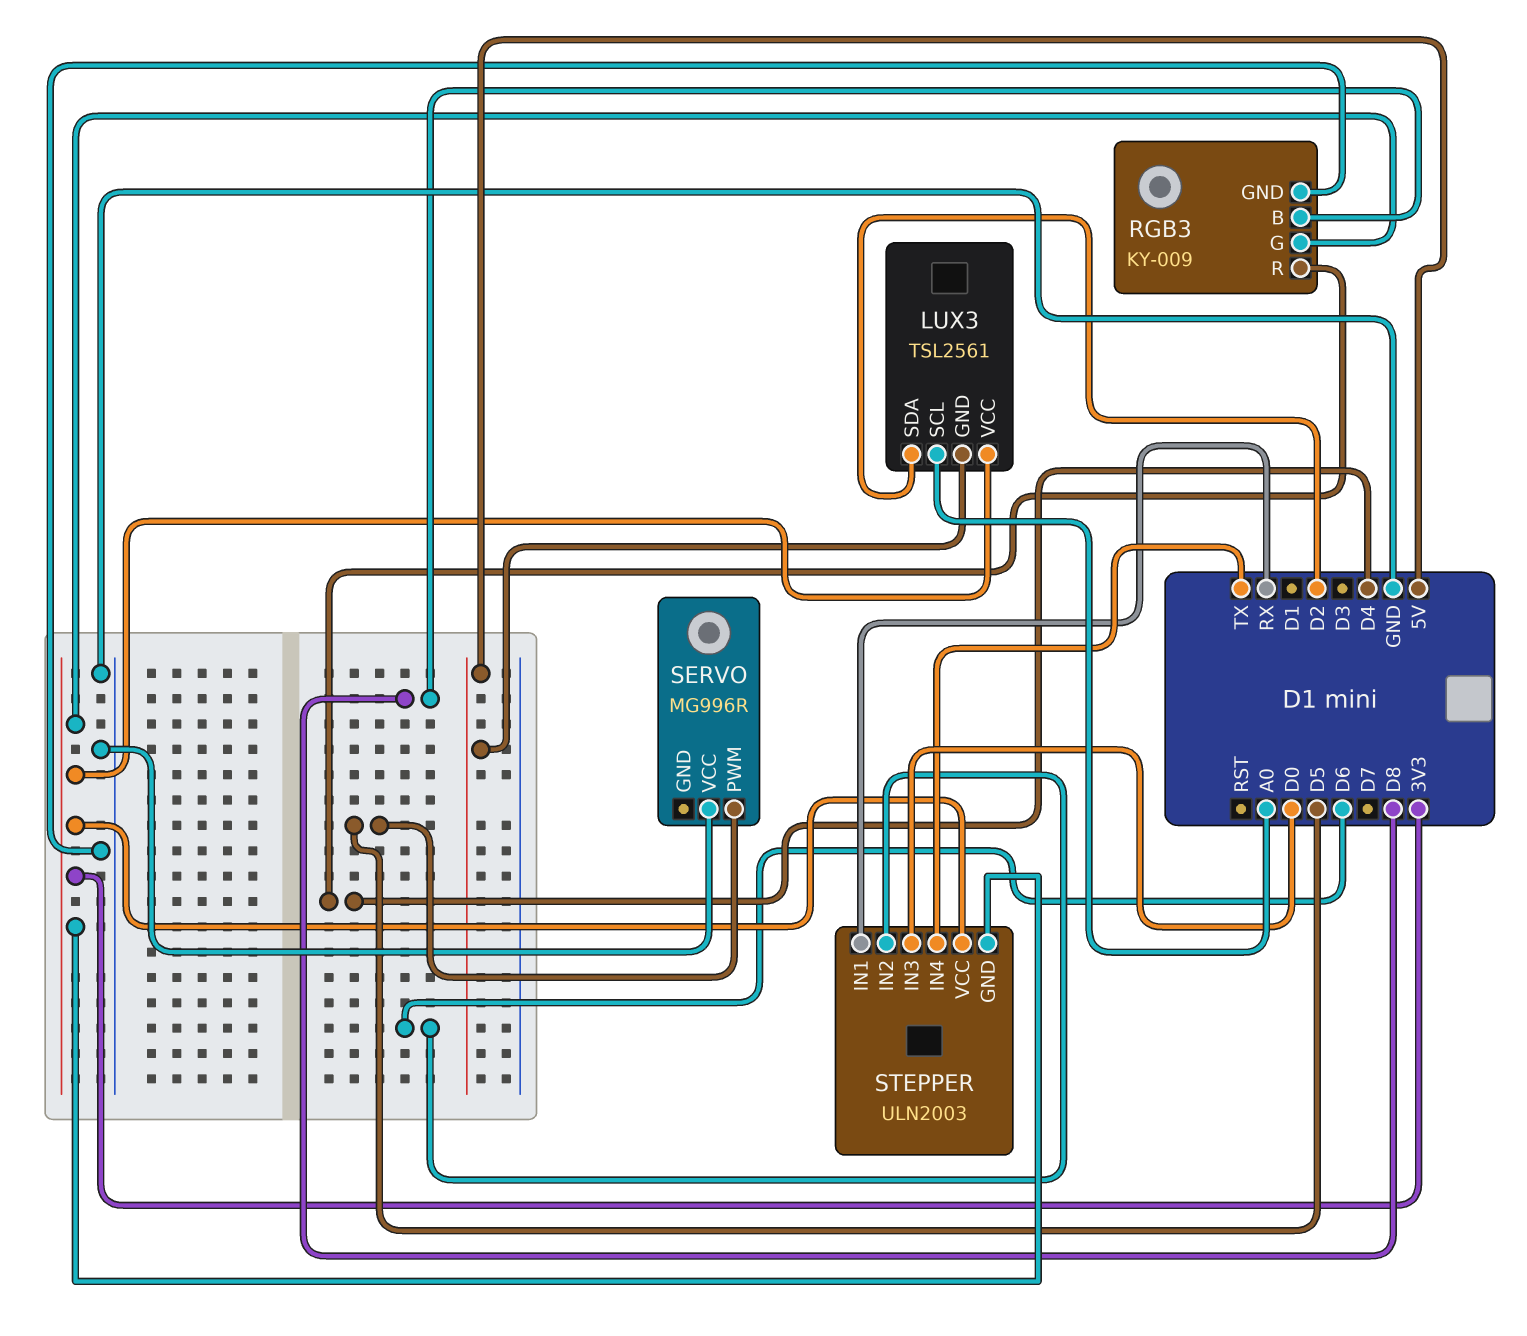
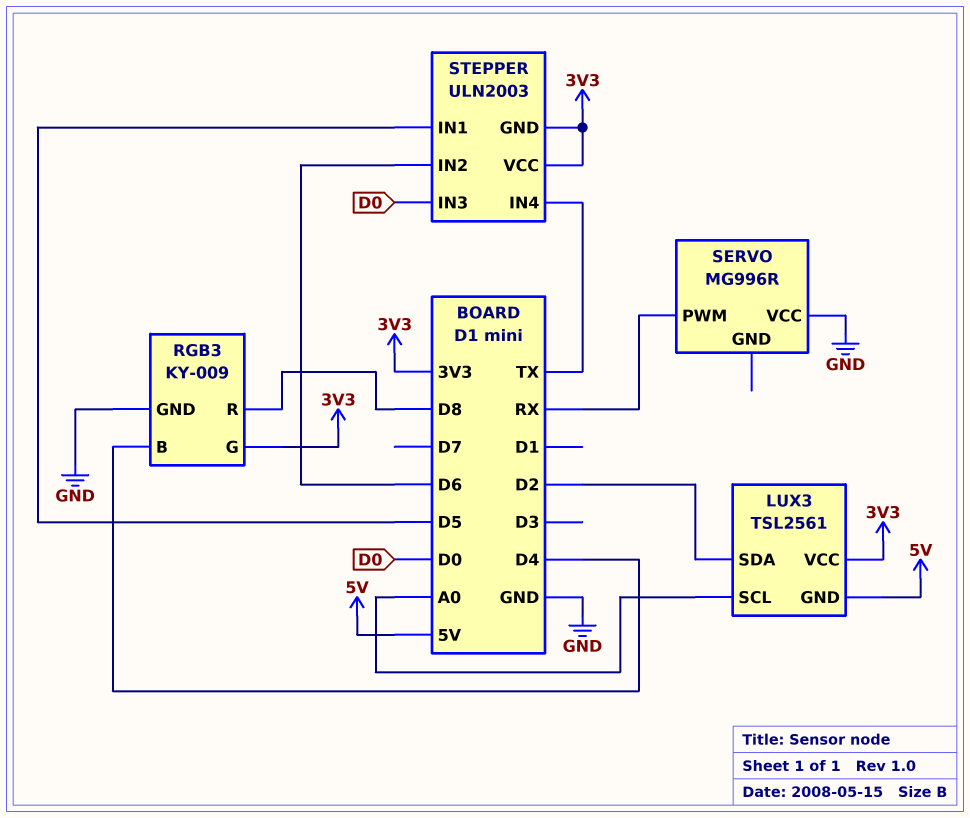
RGB3 pin B: D8 -> D4
RGB3 pin R: D4 -> D8
SERVO pin PWM: D5 -> RX
STEPPER pin IN1: RX -> D5

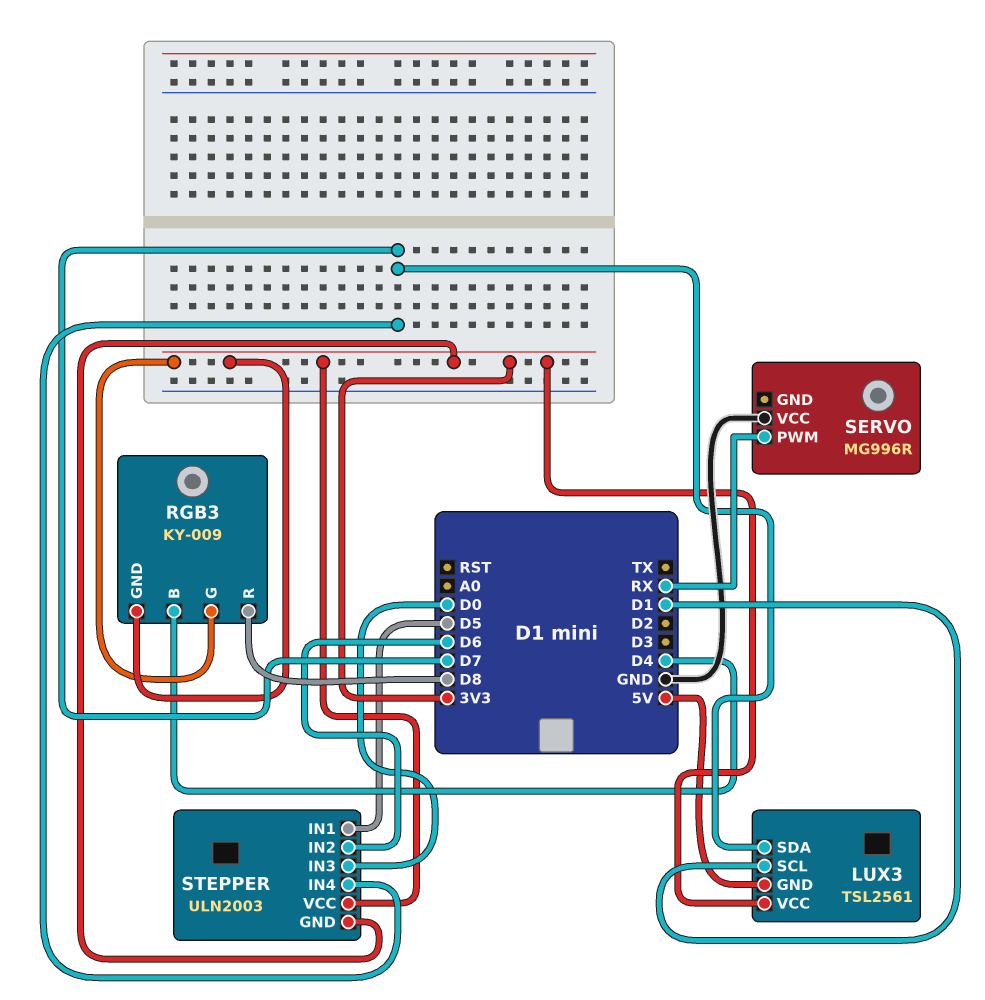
LUX3 pin SCL: A0 -> D1
LUX3 pin SDA: D2 -> D7
RGB3 pin GND: GND -> 3V3
STEPPER pin IN4: TX -> D7

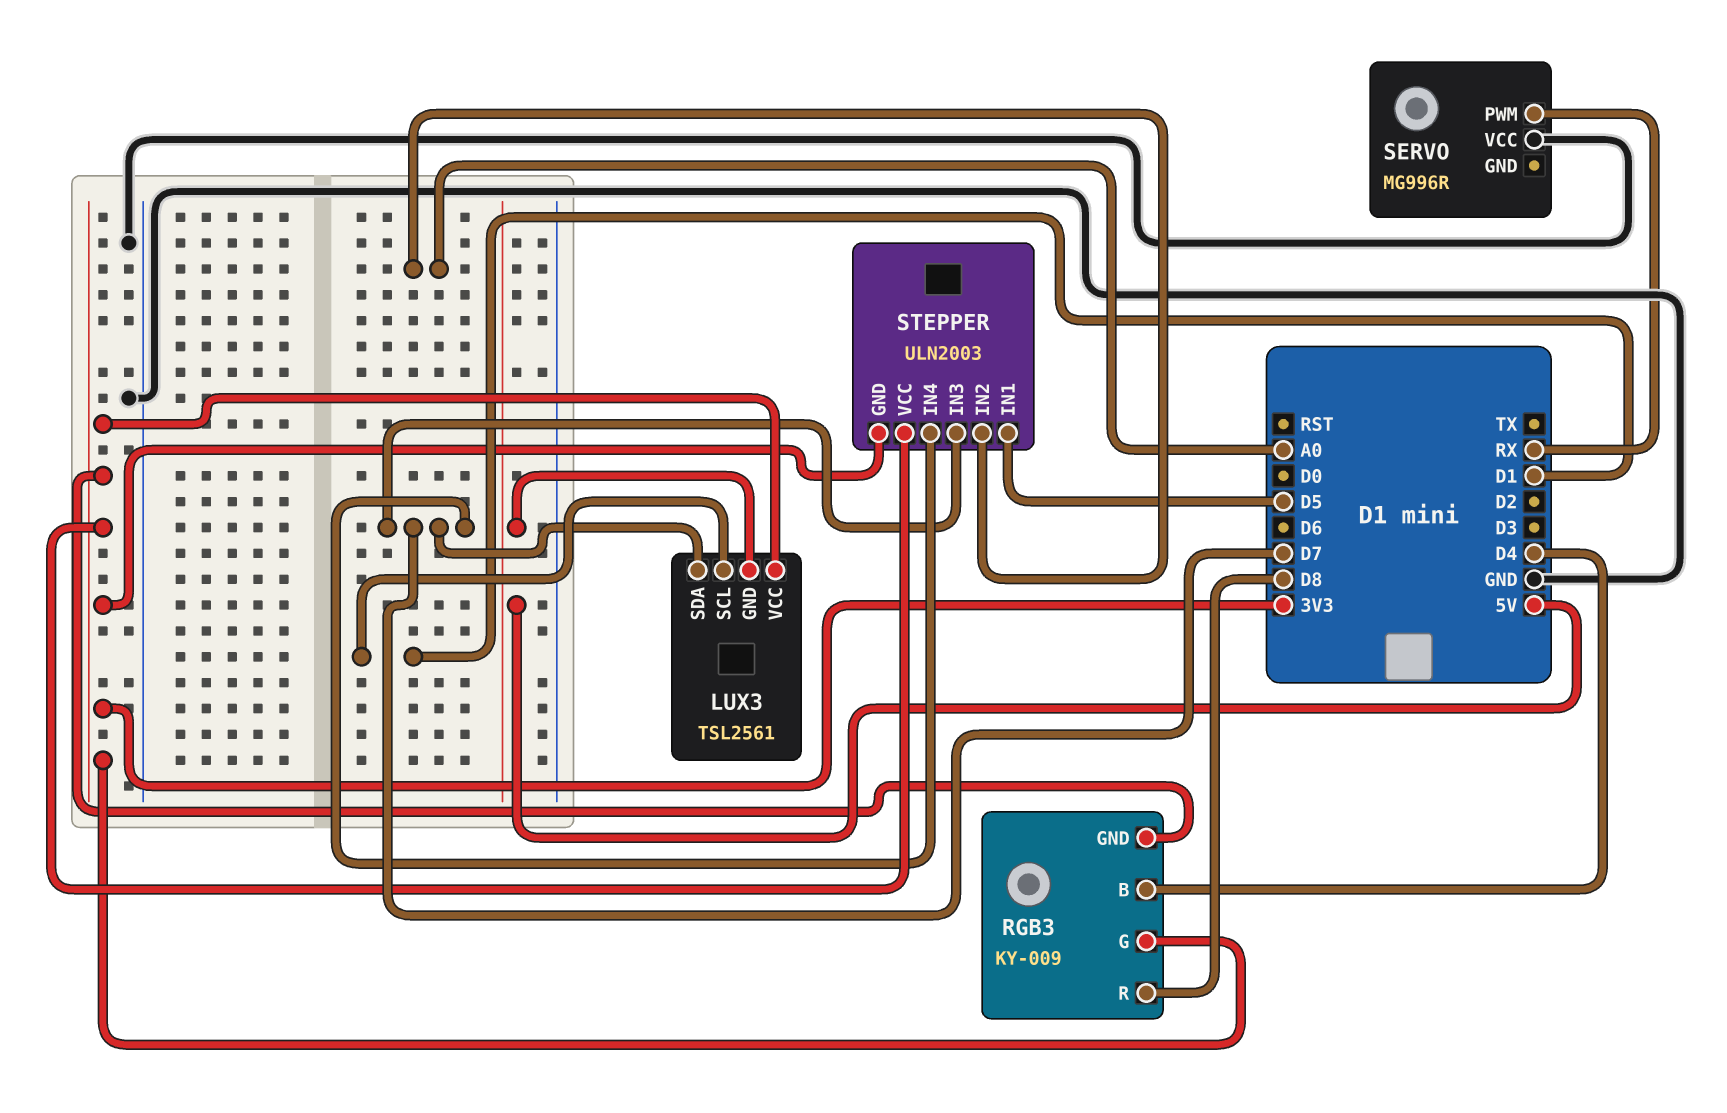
STEPPER pin IN2: D6 -> A0
STEPPER pin IN3: D0 -> D7

